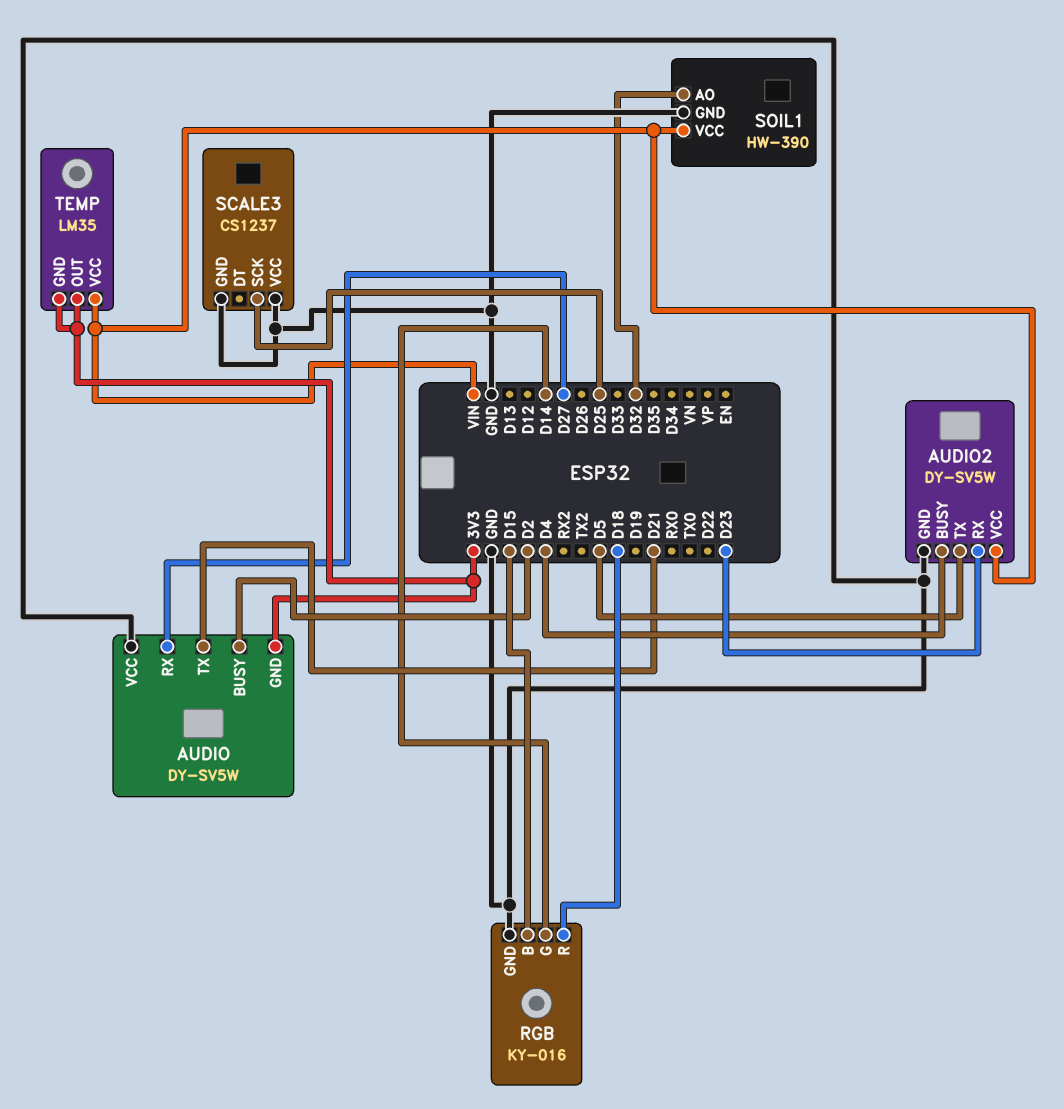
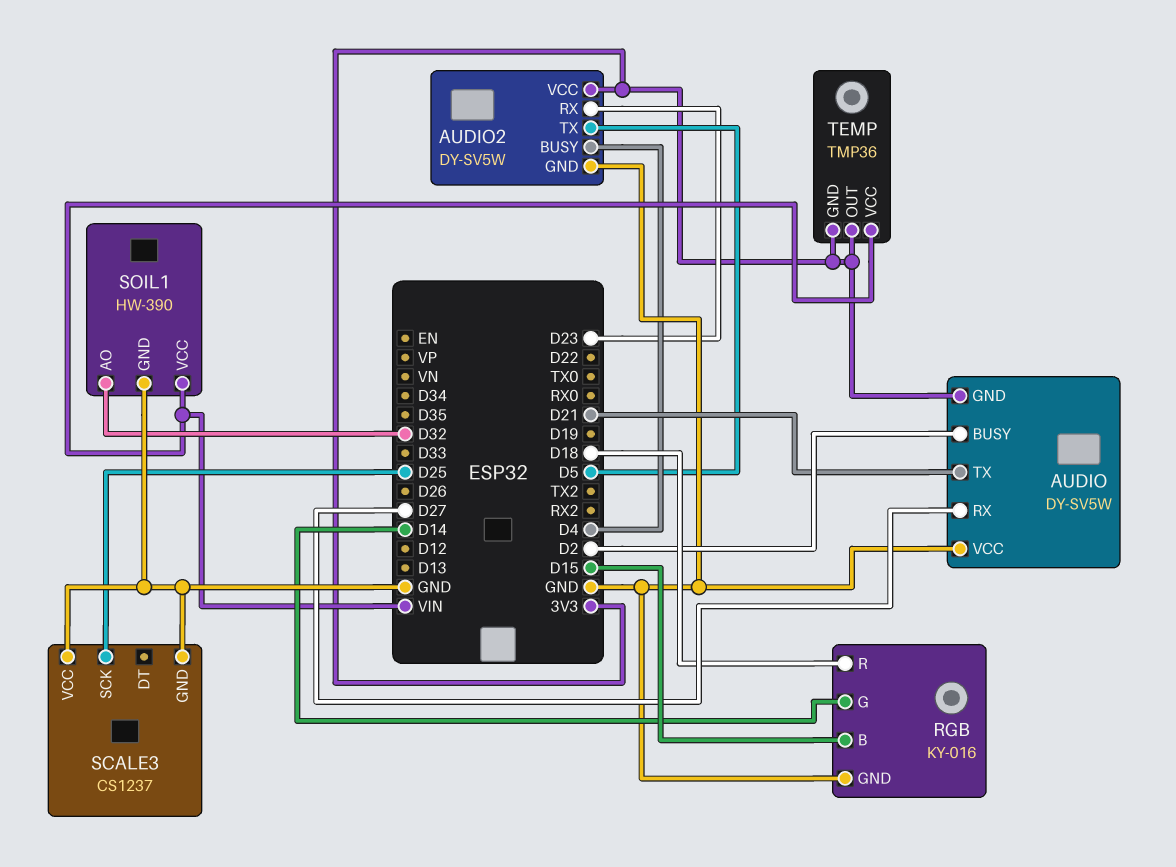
AUDIO2 pin VCC: VIN -> 3V3
TEMP: LM35 -> TMP36

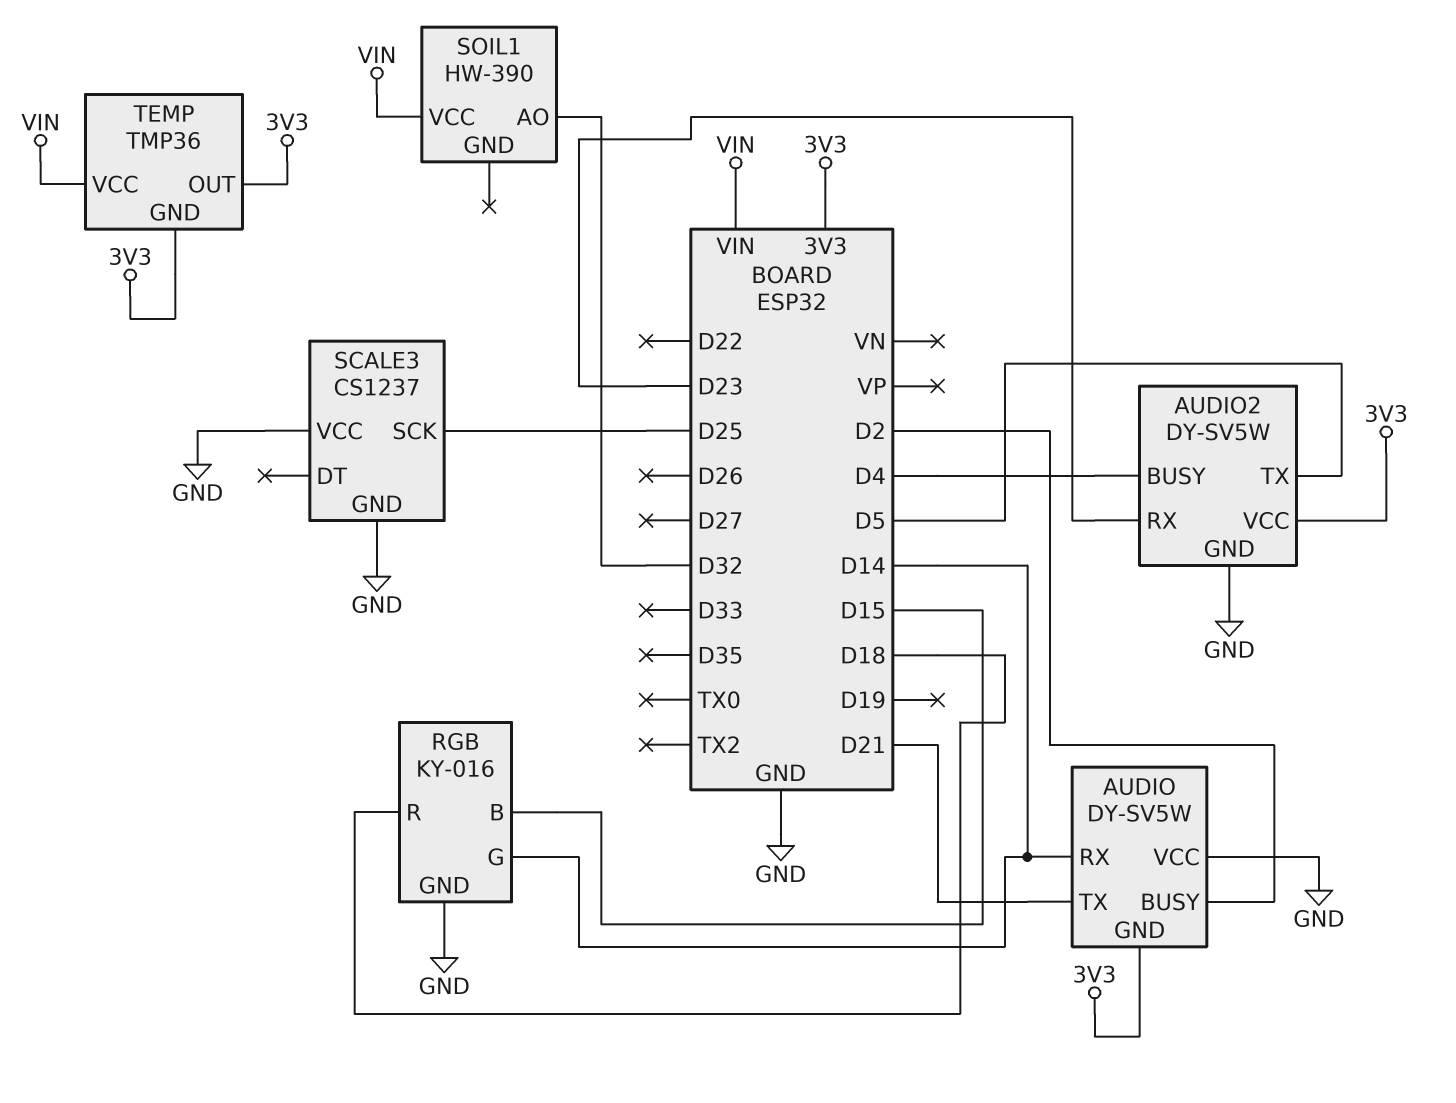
AUDIO pin RX: D27 -> D14
SOIL1 pin GND: GND -> none

